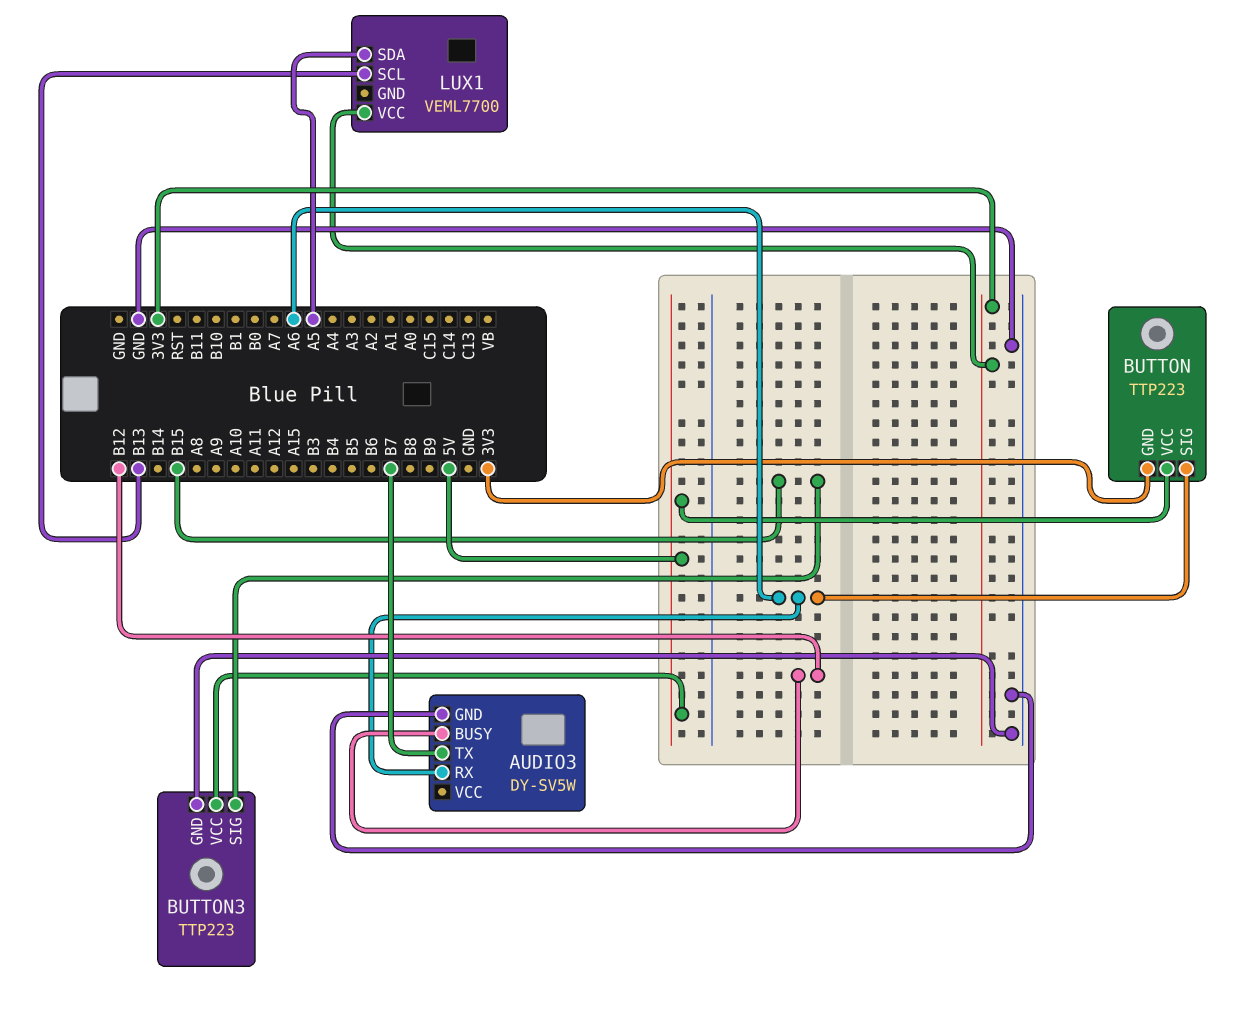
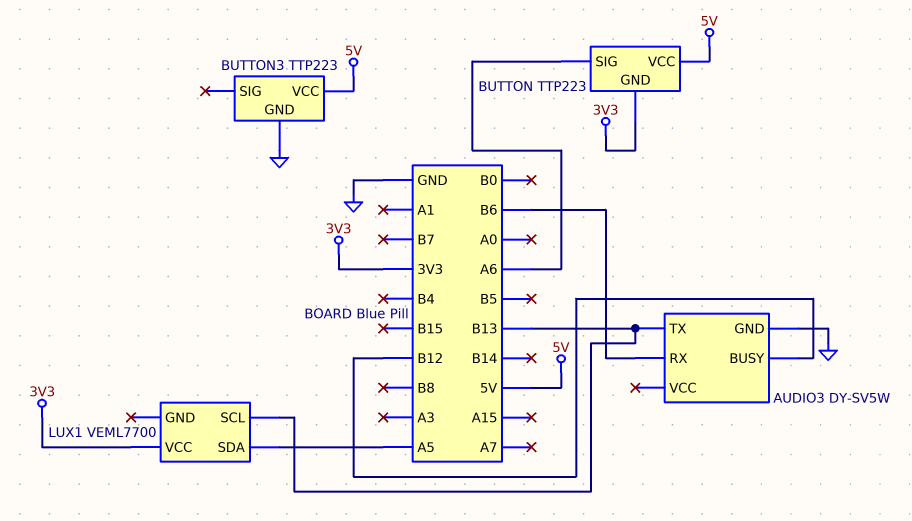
AUDIO3 pin RX: A6 -> B6
AUDIO3 pin TX: B7 -> B13
BUTTON3 pin SIG: B15 -> none

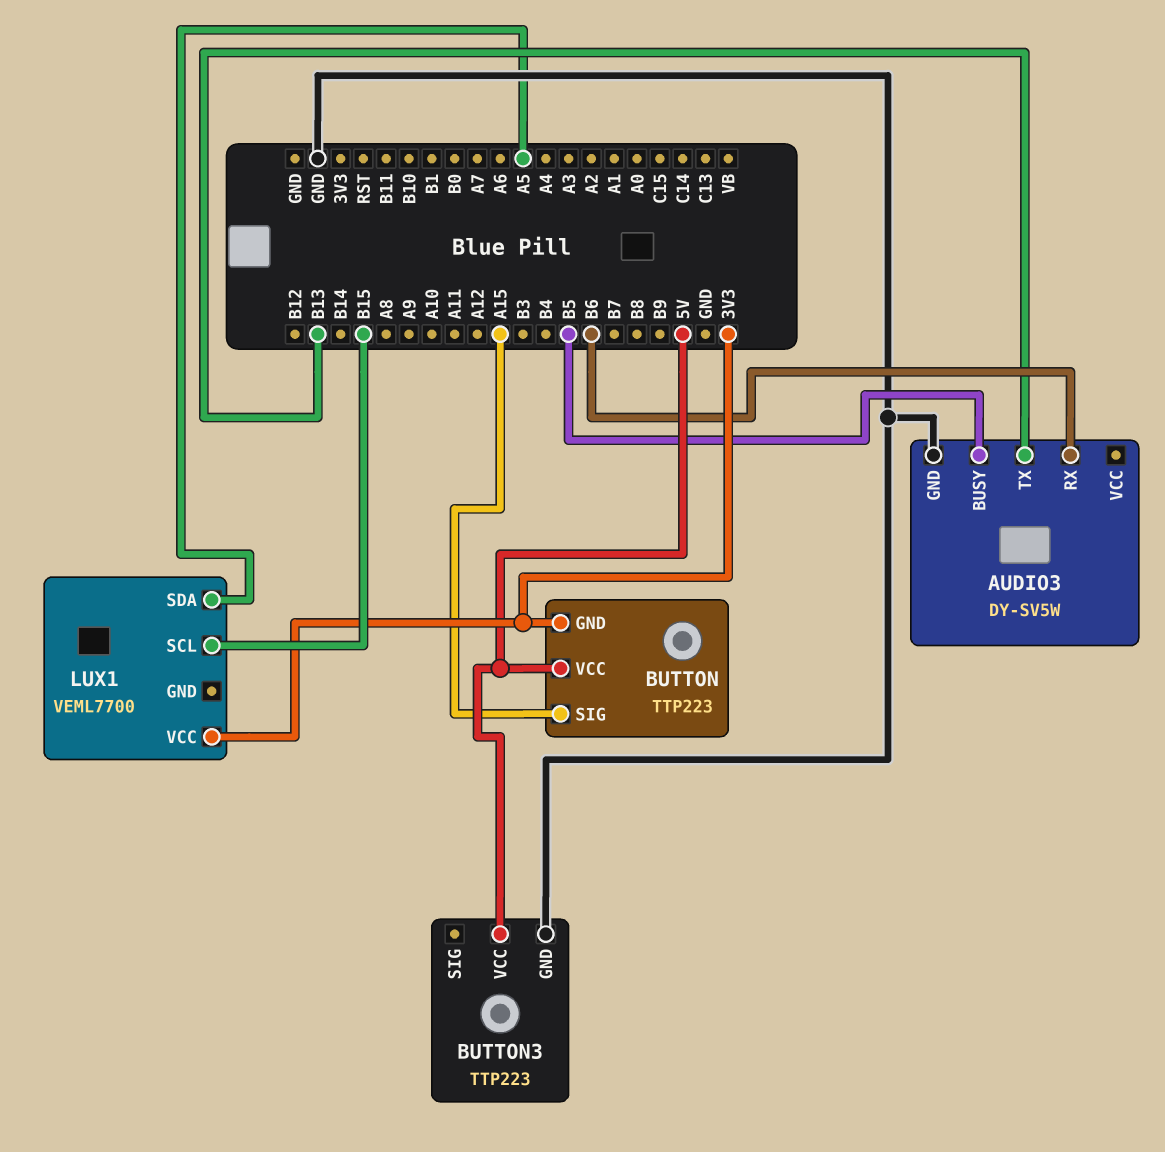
AUDIO3 pin BUSY: B12 -> B5
BUTTON pin SIG: A6 -> A15
LUX1 pin SCL: B13 -> B15

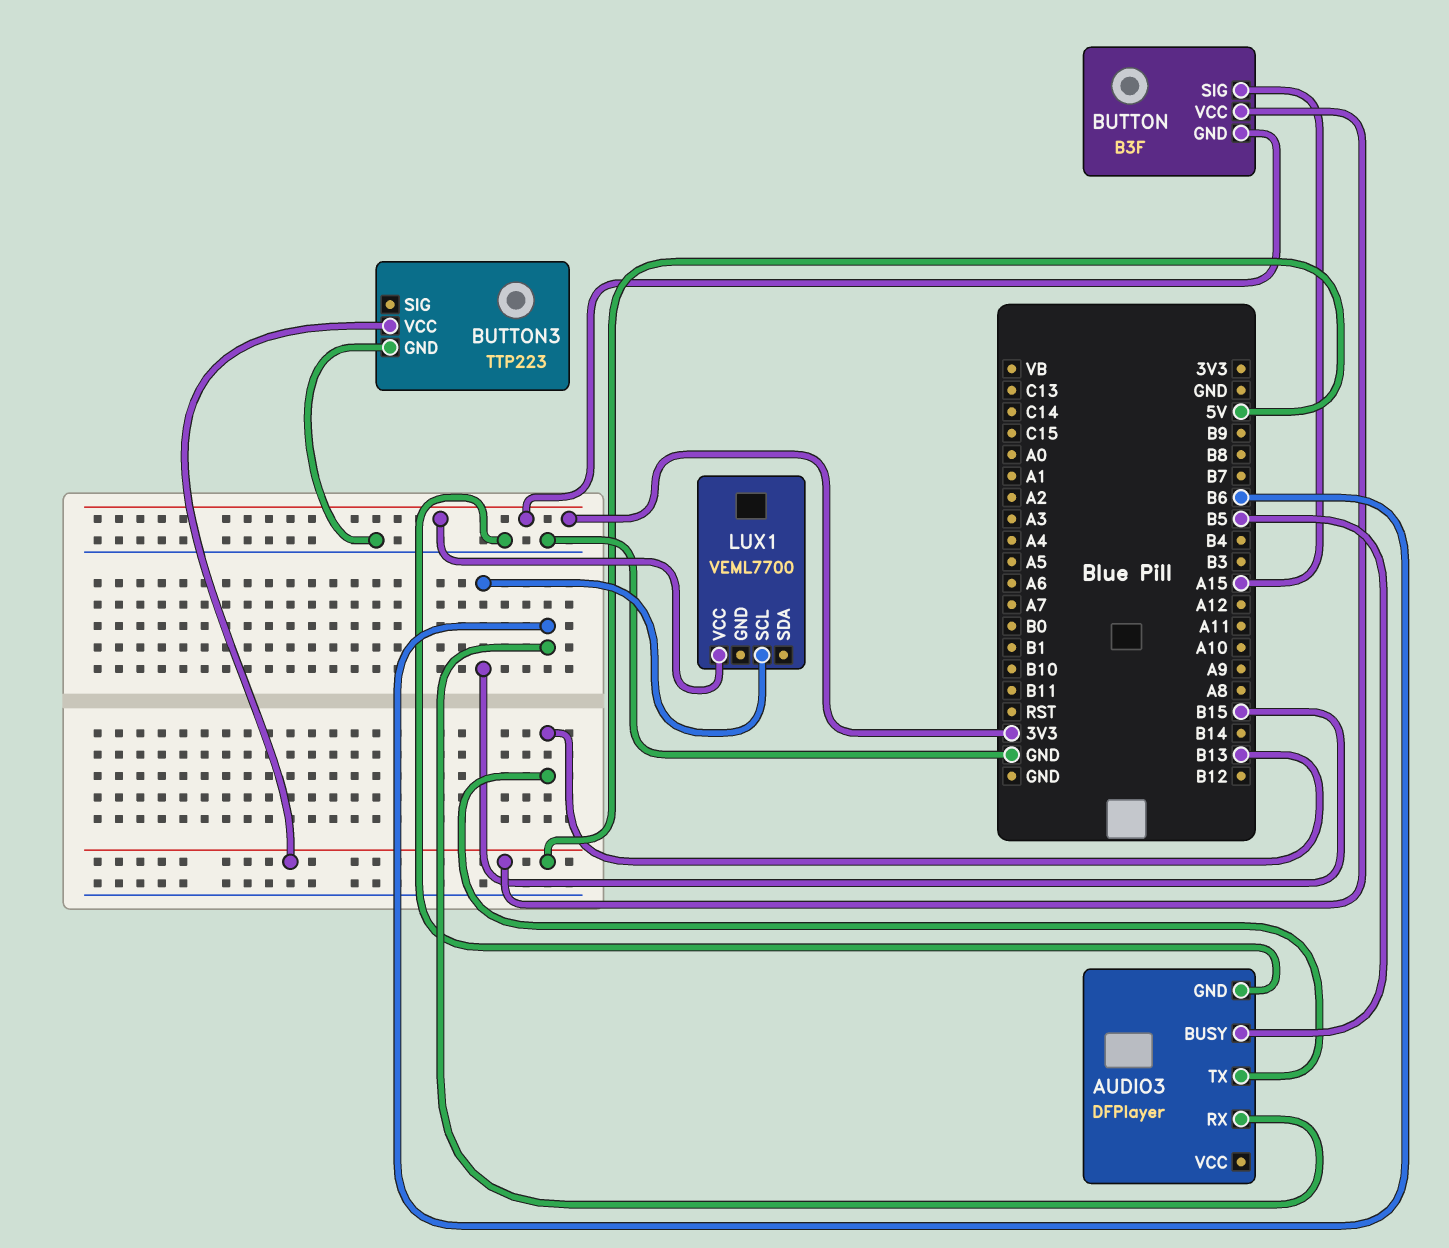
AUDIO3: DY-SV5W -> DFPlayer
BUTTON: TTP223 -> B3F
LUX1 pin SDA: A5 -> none

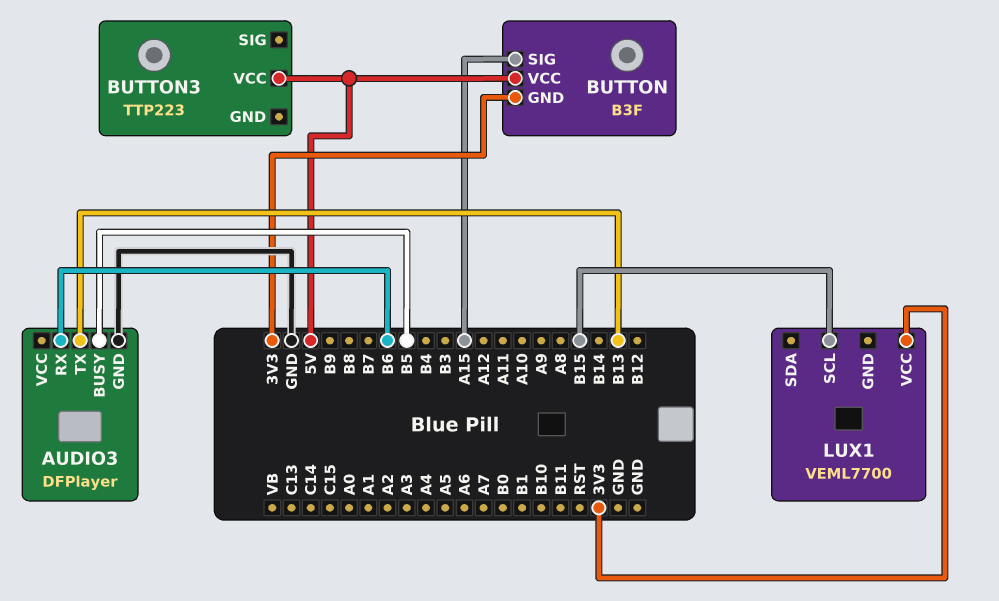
BUTTON3 pin GND: GND -> none

